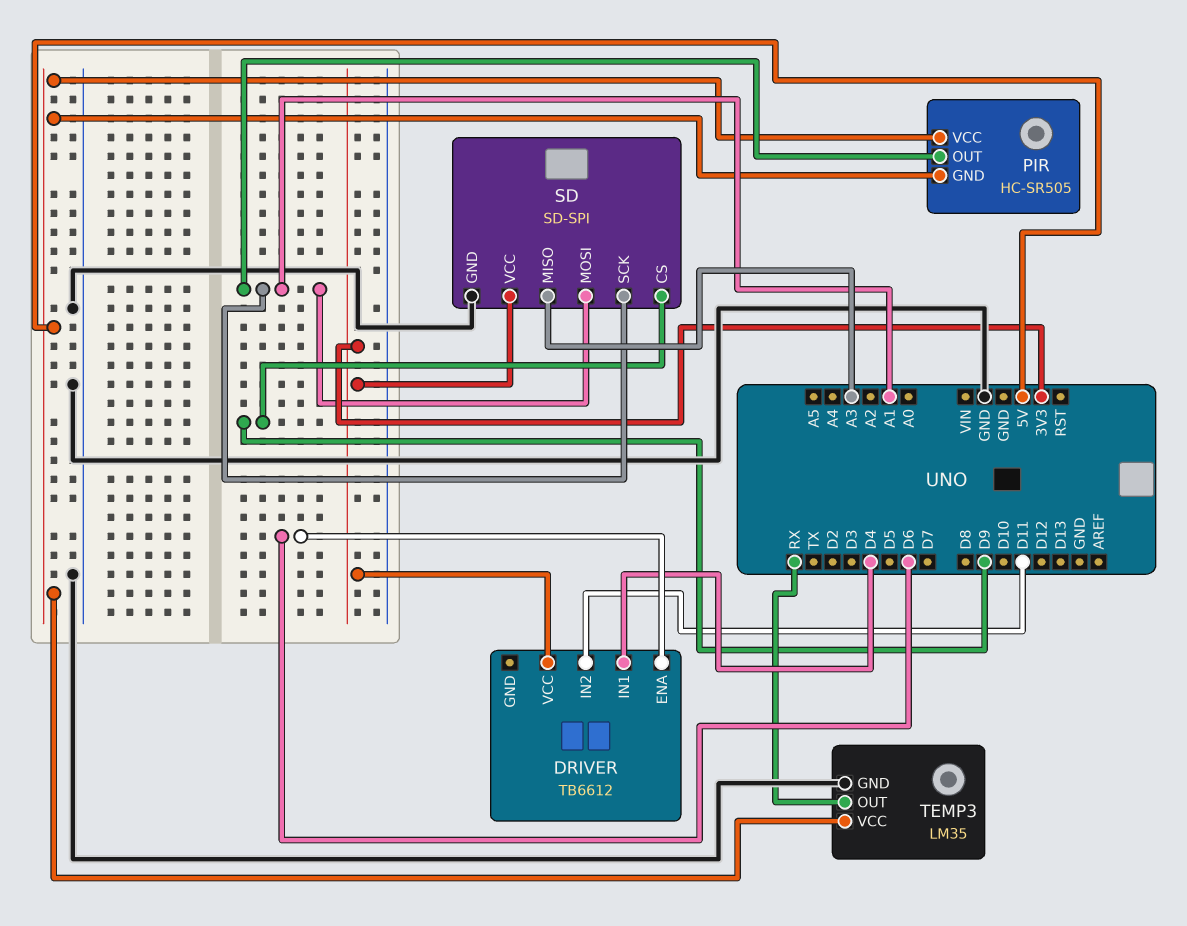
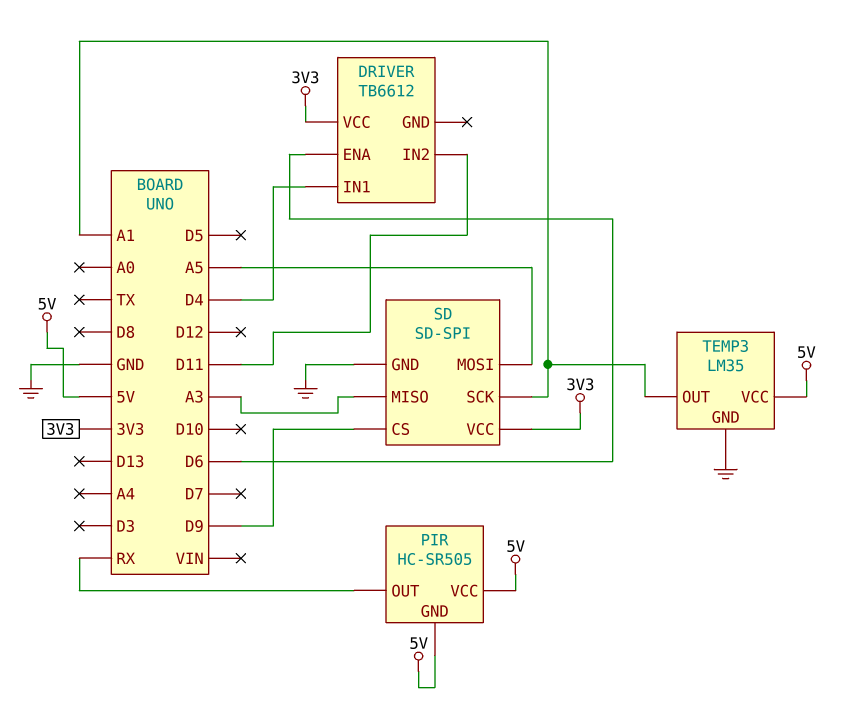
PIR pin OUT: A1 -> RX
SD pin MOSI: A1 -> A5
TEMP3 pin OUT: RX -> A1

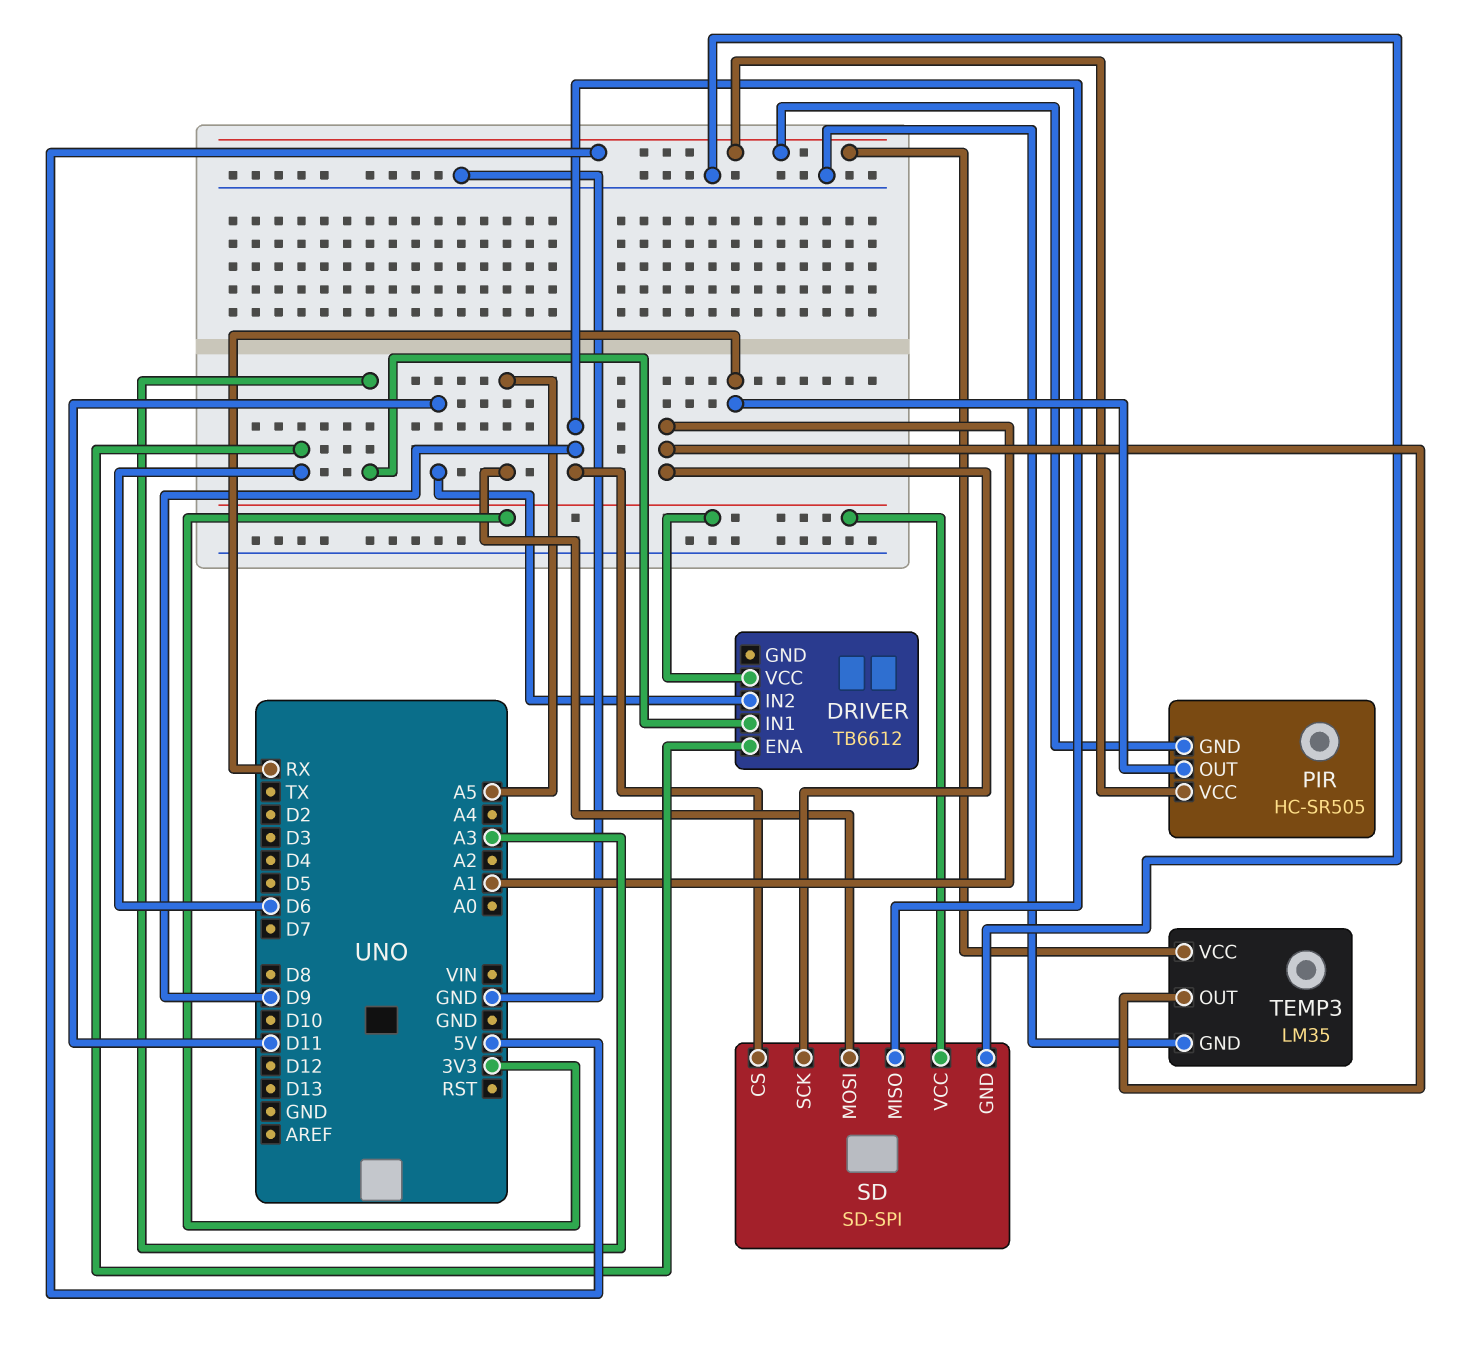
DRIVER pin IN1: D4 -> A3
SD pin MISO: A3 -> D9

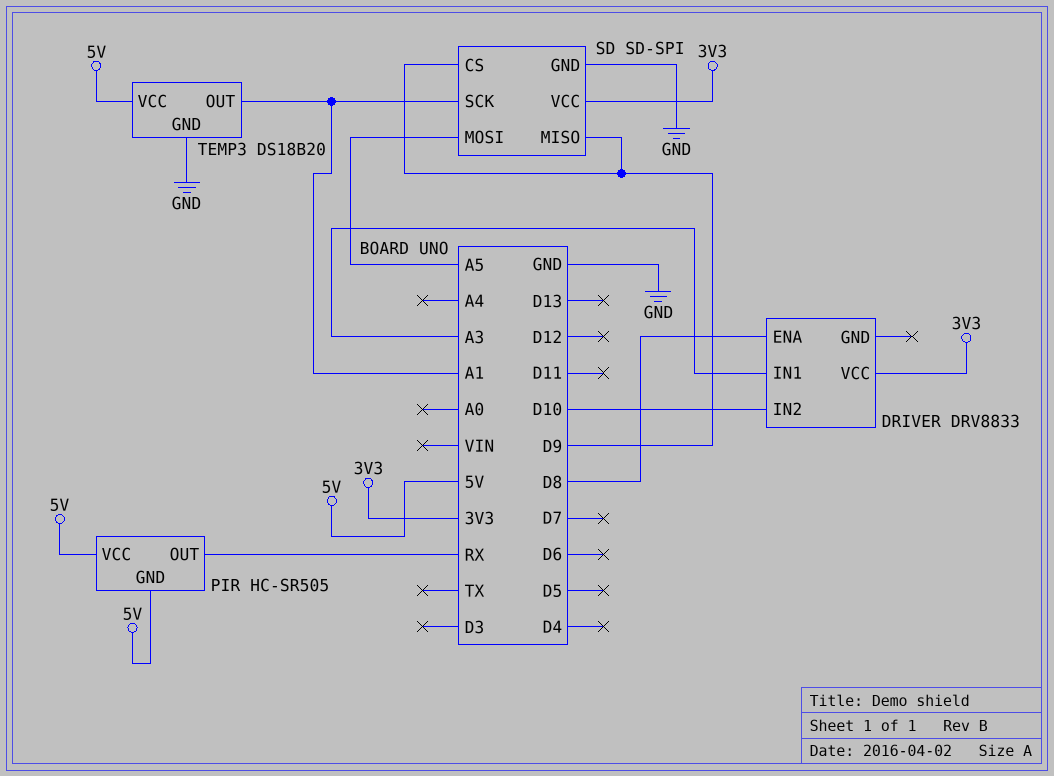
DRIVER: TB6612 -> DRV8833
DRIVER pin ENA: D6 -> D8
DRIVER pin IN2: D11 -> D10
TEMP3: LM35 -> DS18B20

